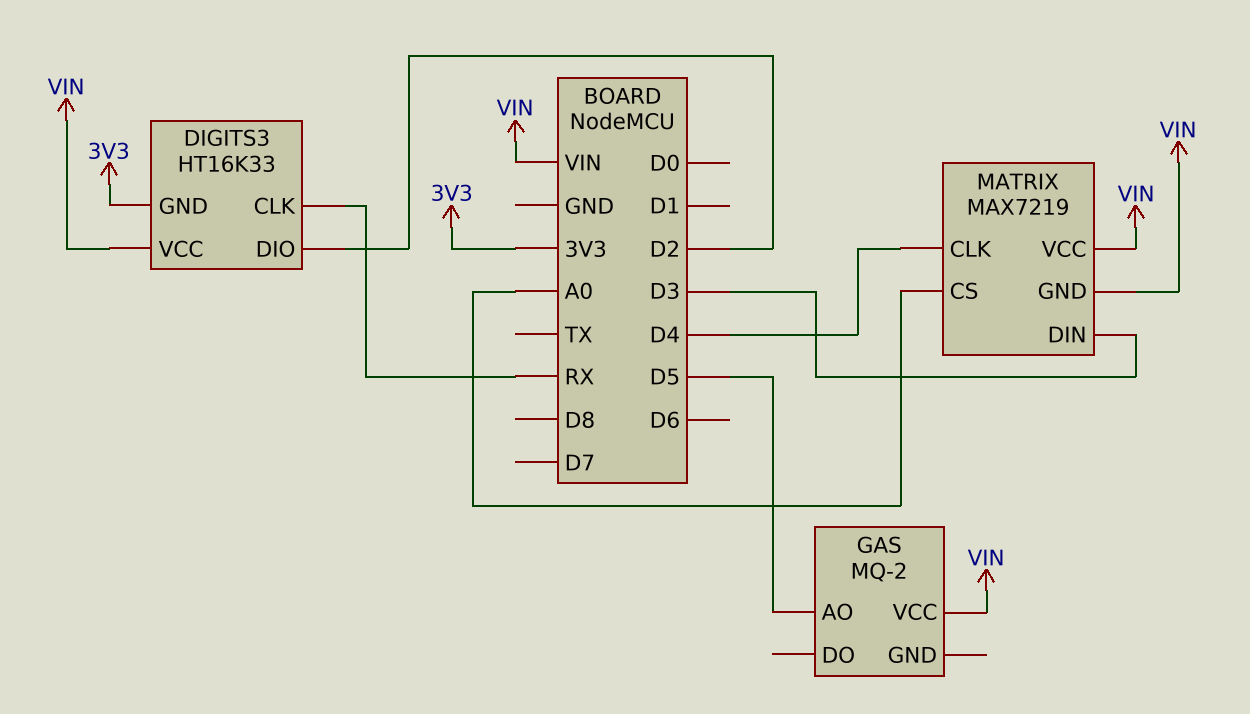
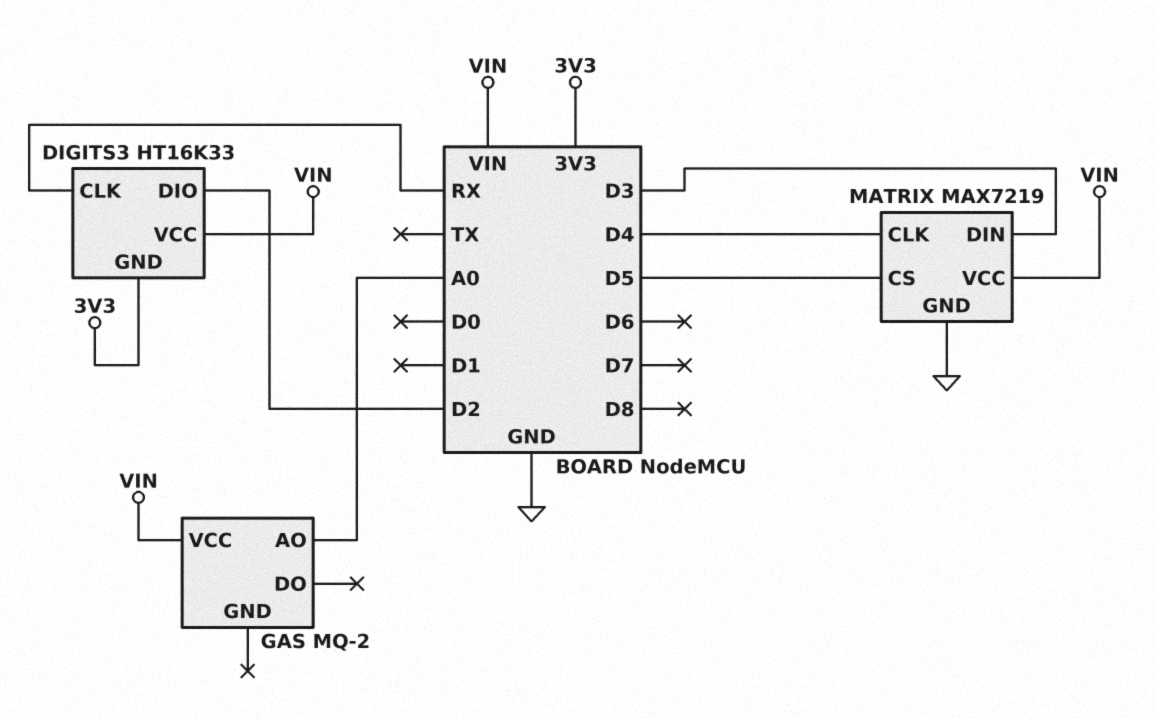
GAS pin AO: D5 -> A0
MATRIX pin CS: A0 -> D5
MATRIX pin GND: VIN -> GND

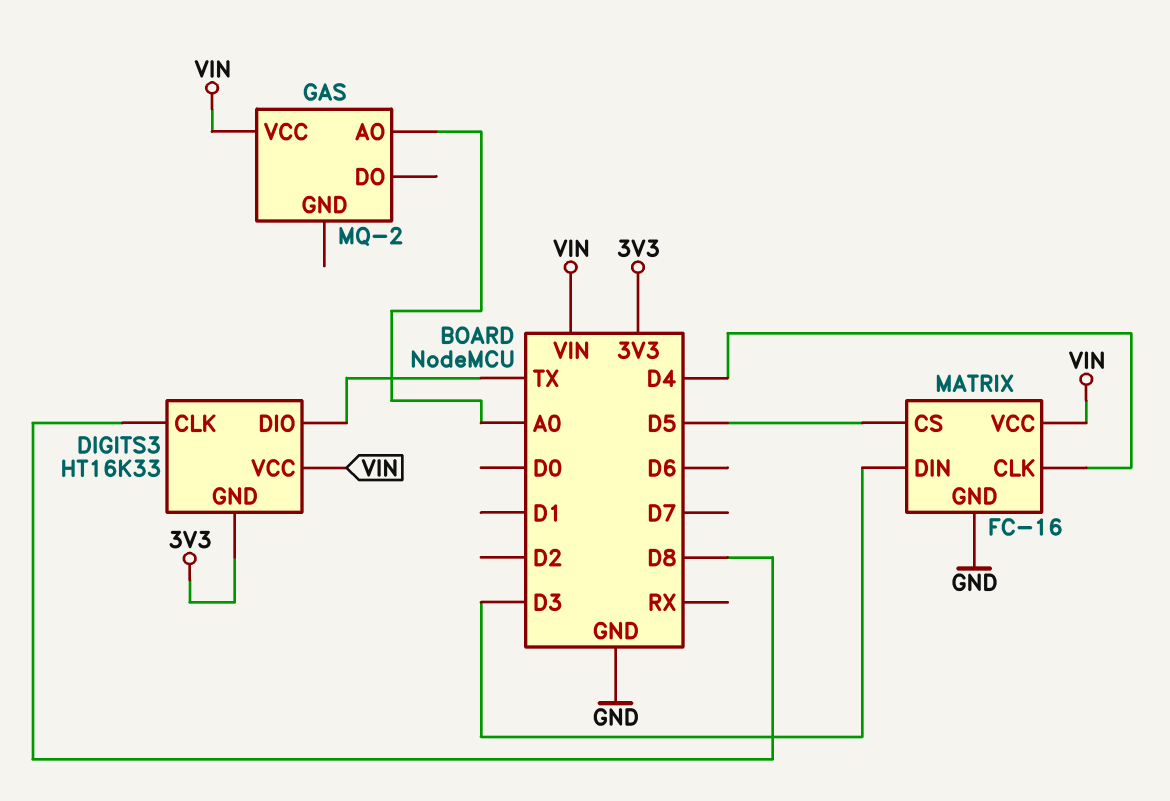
DIGITS3 pin CLK: RX -> D8
DIGITS3 pin DIO: D2 -> TX
MATRIX: MAX7219 -> FC-16

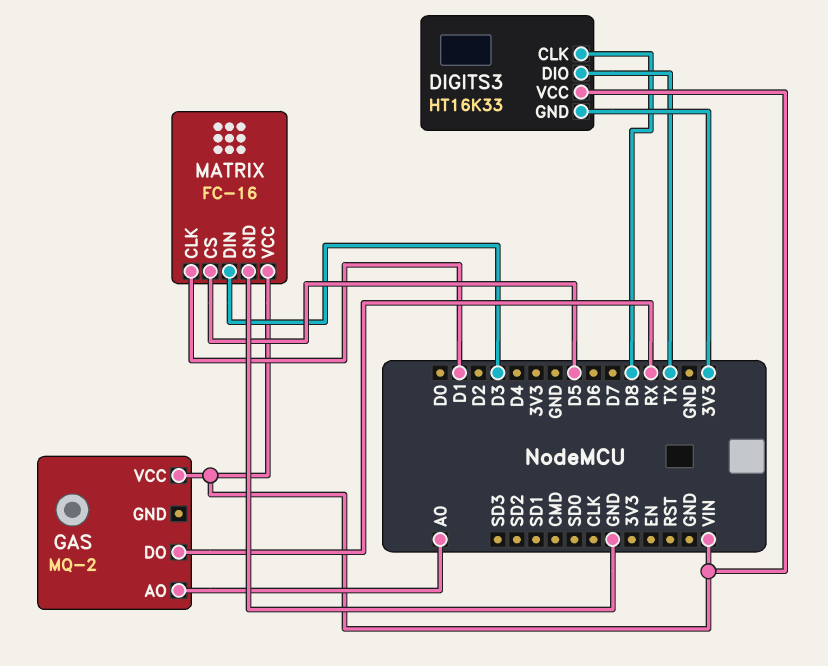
GAS pin DO: none -> RX
MATRIX pin CLK: D4 -> D1

